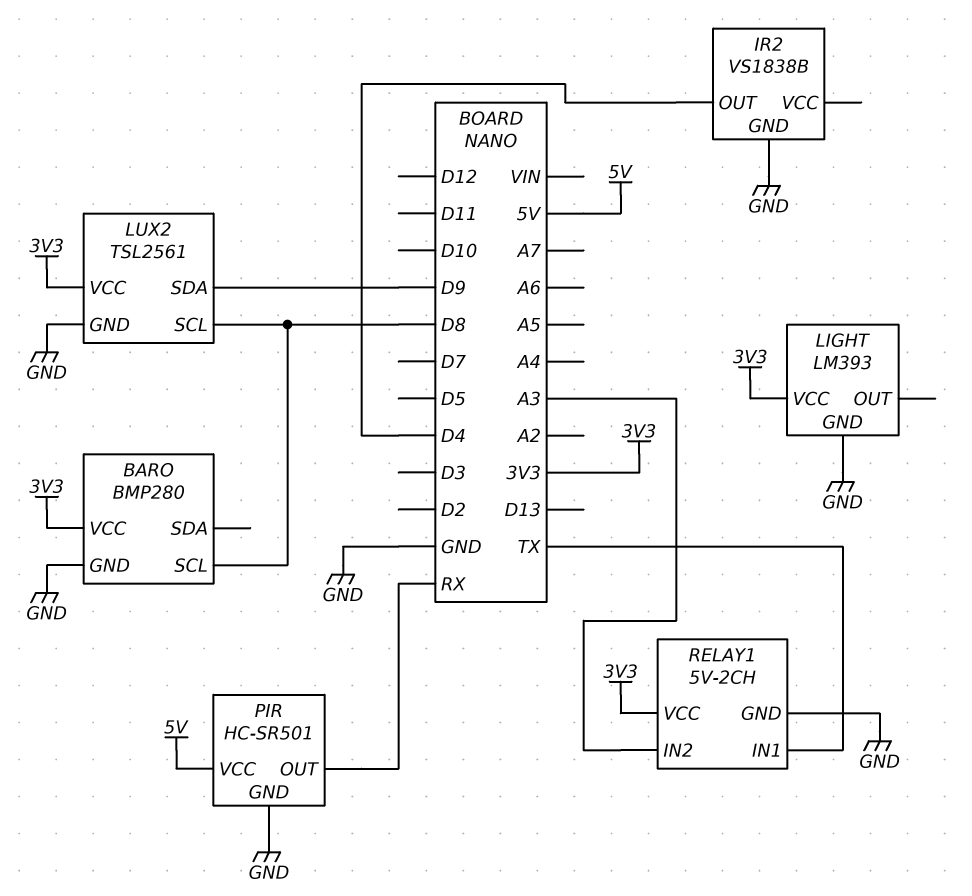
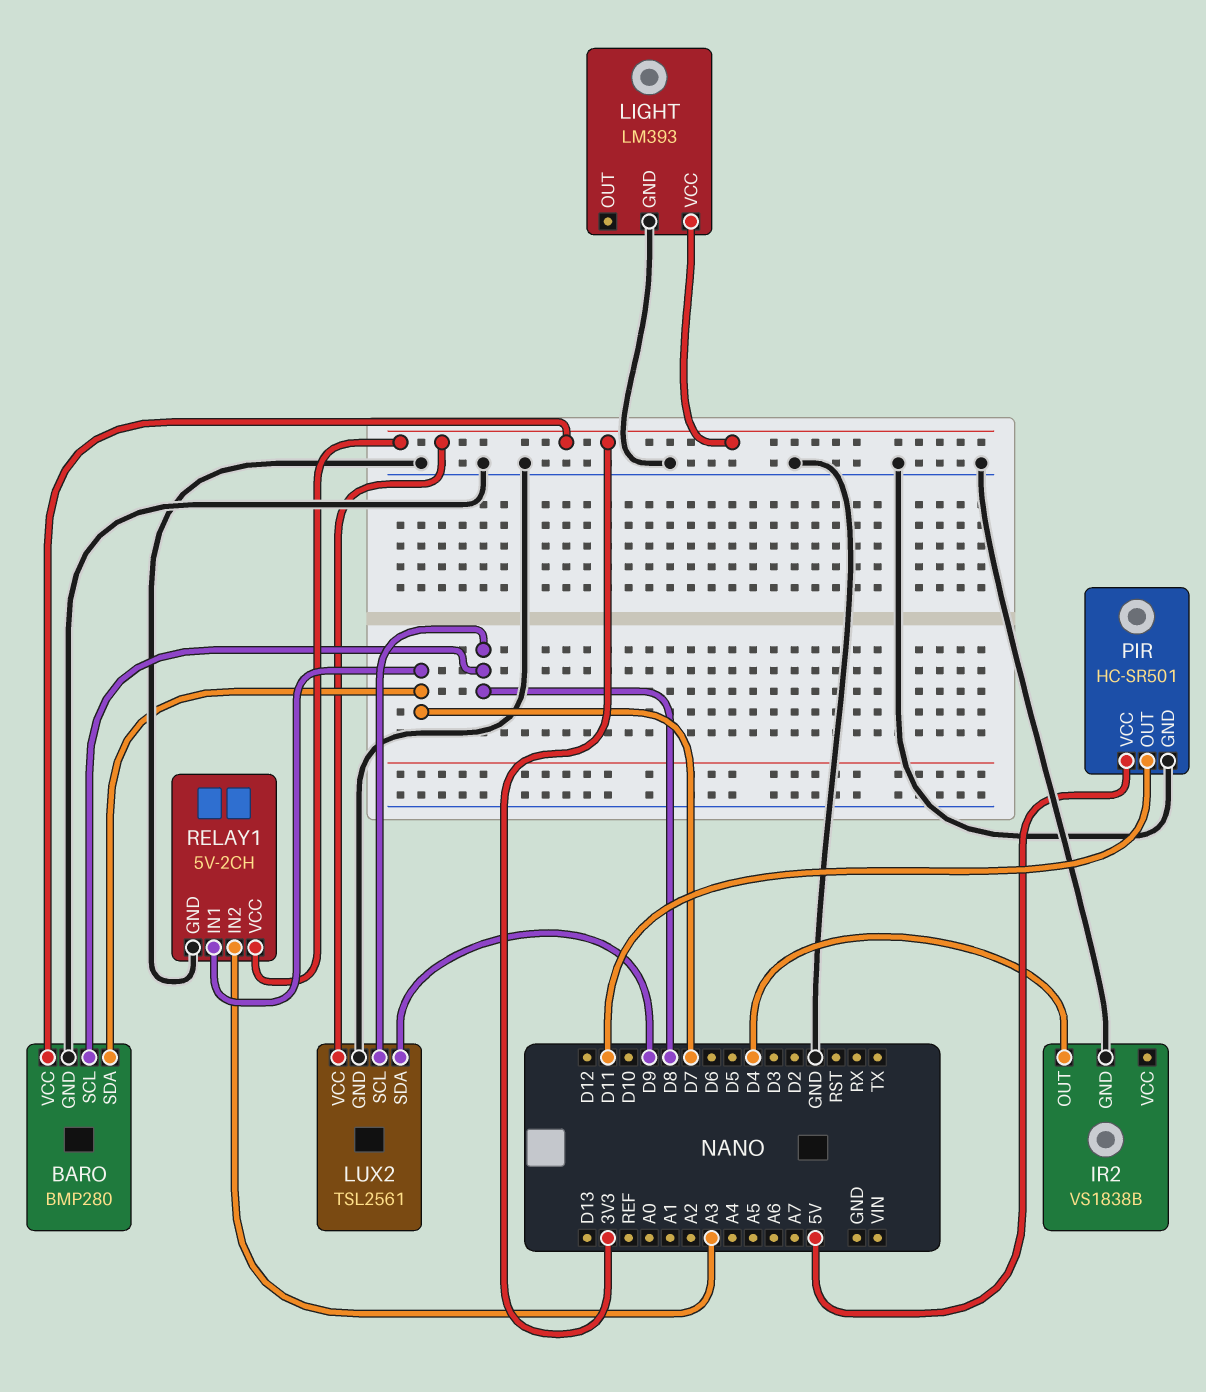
BARO pin SDA: none -> D7
PIR pin OUT: RX -> D11
RELAY1 pin IN1: TX -> D7

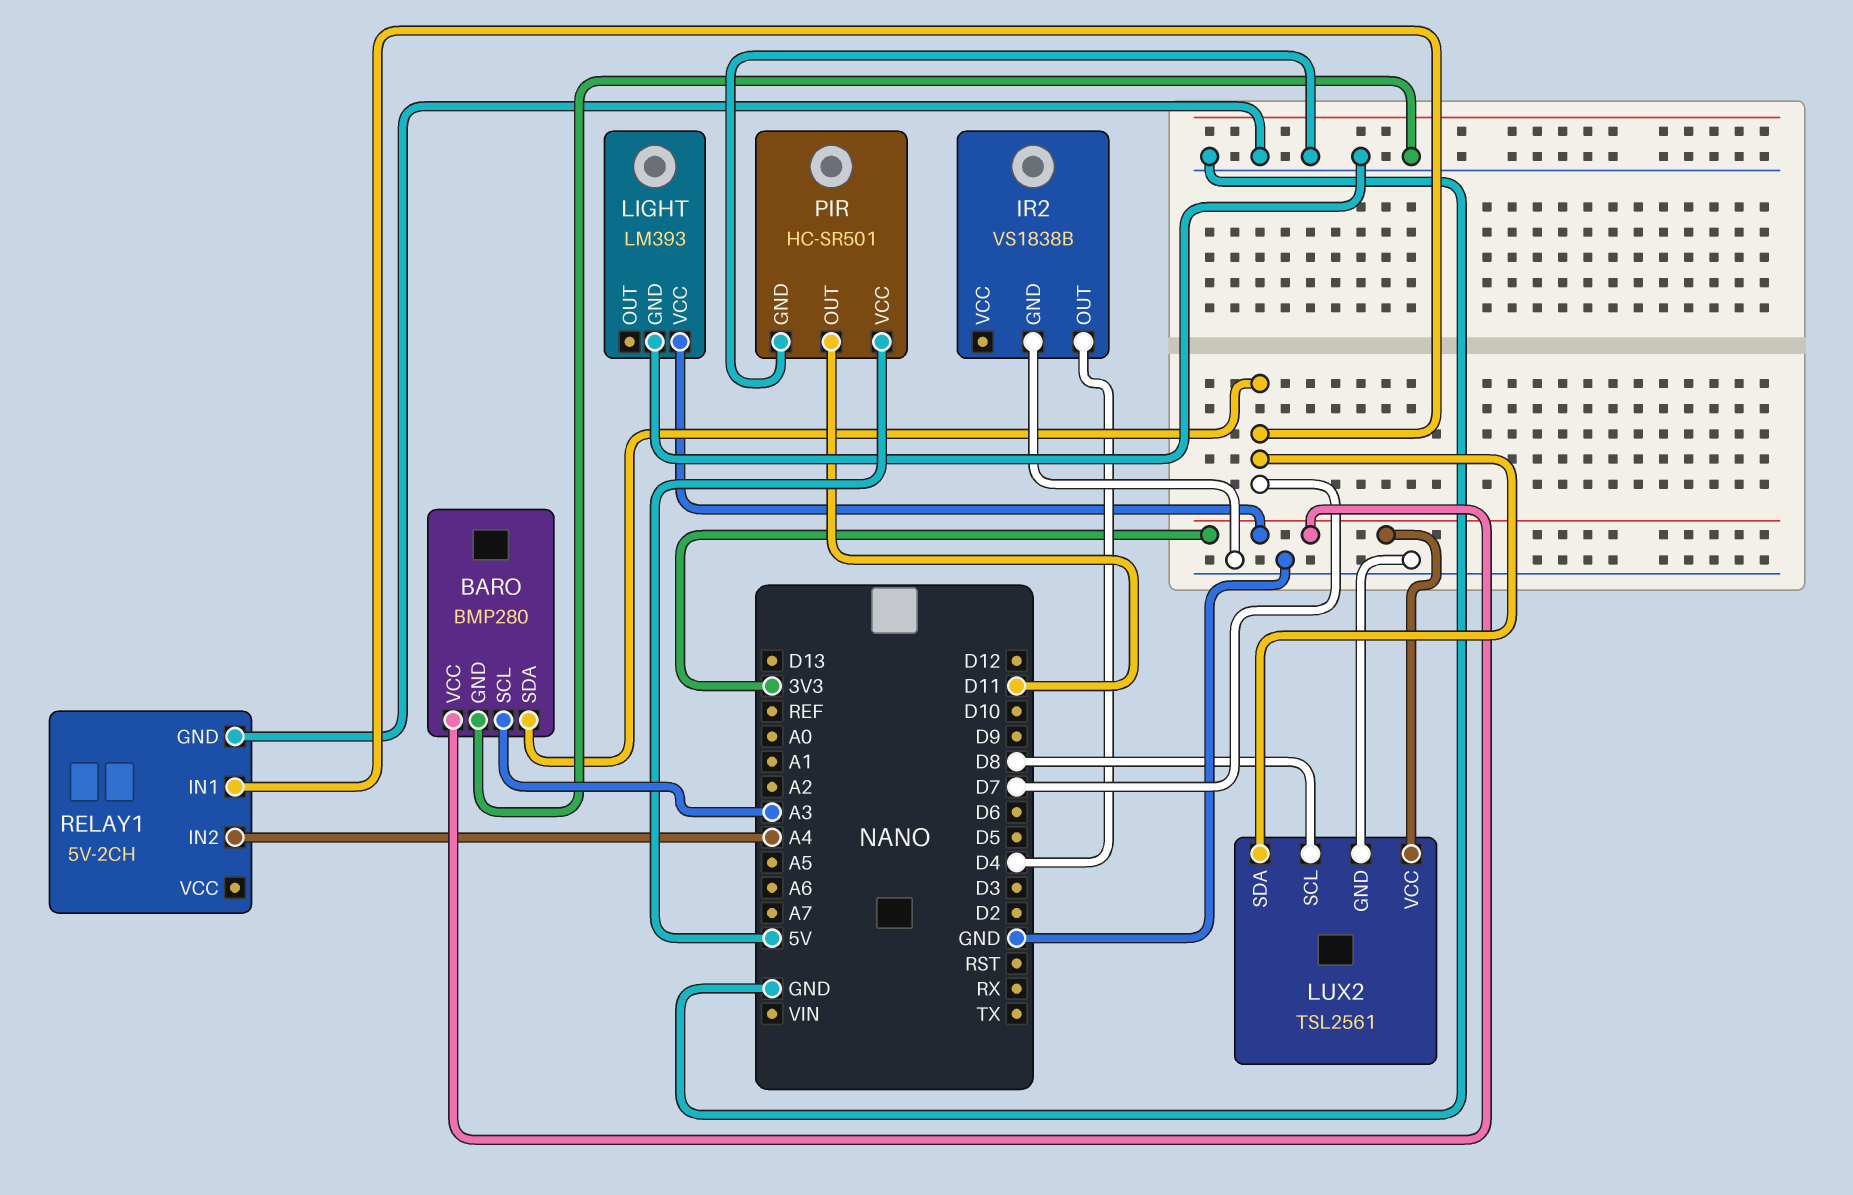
BARO pin SCL: D8 -> A3
LUX2 pin SDA: D9 -> D7
RELAY1 pin IN2: A3 -> A4
RELAY1 pin VCC: 3V3 -> none

